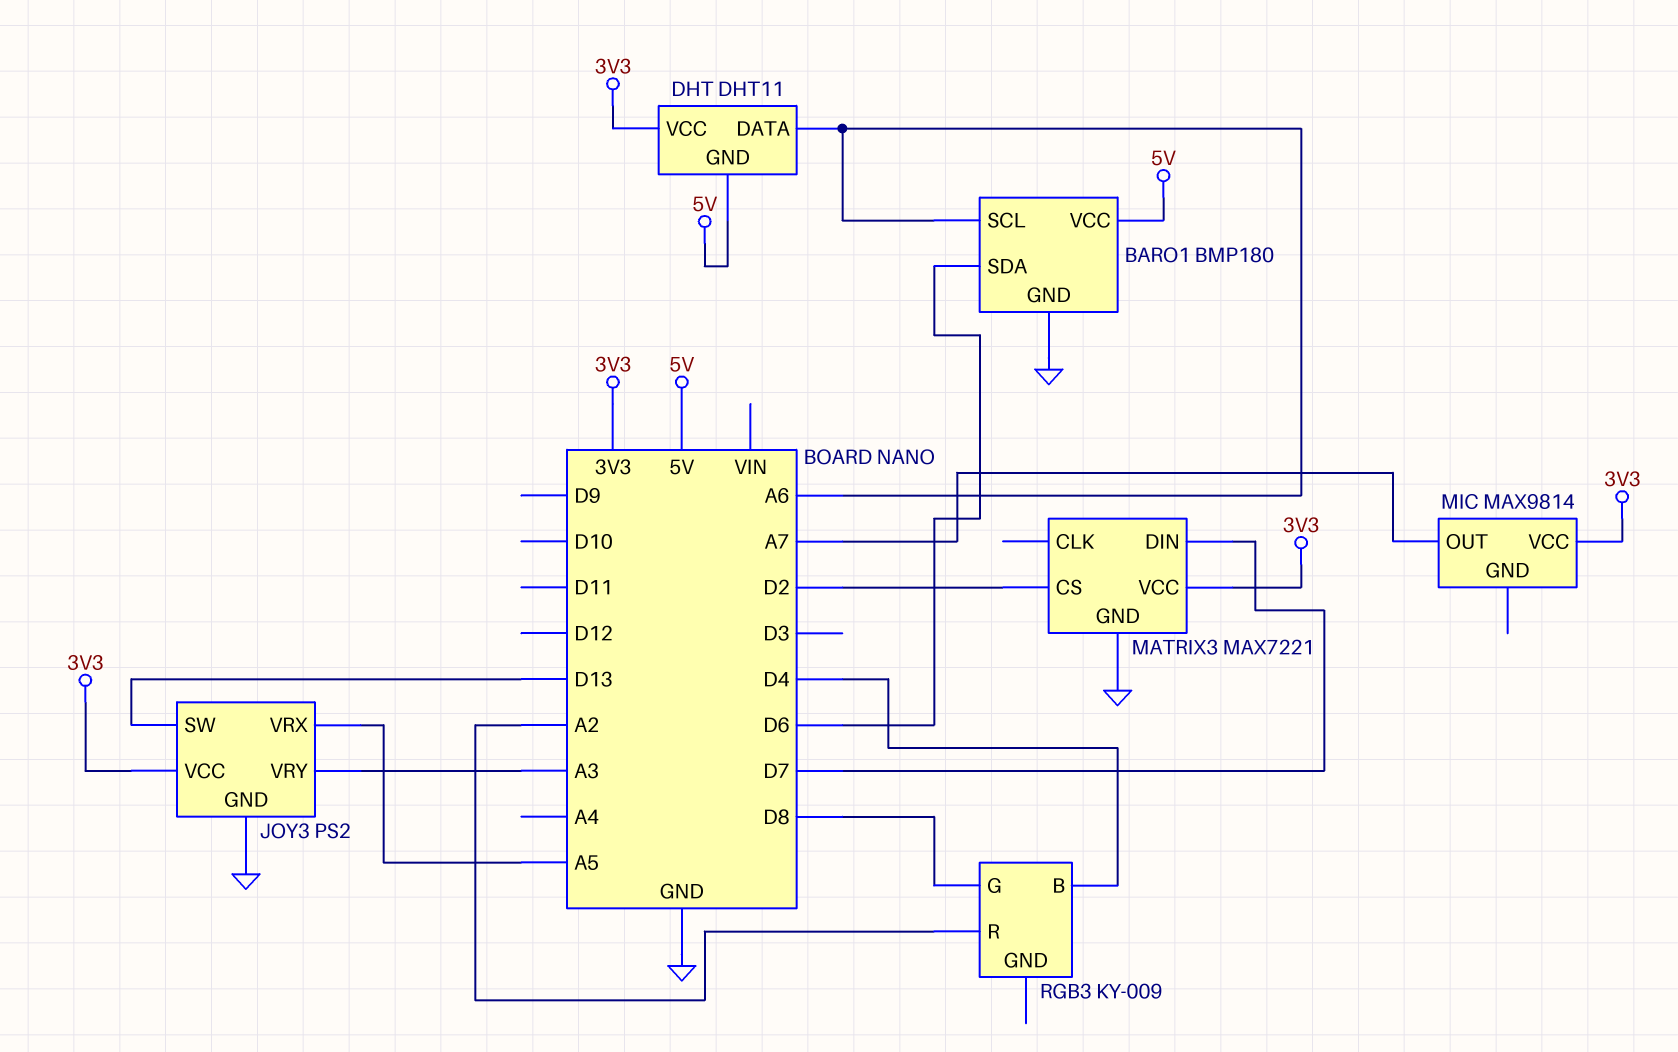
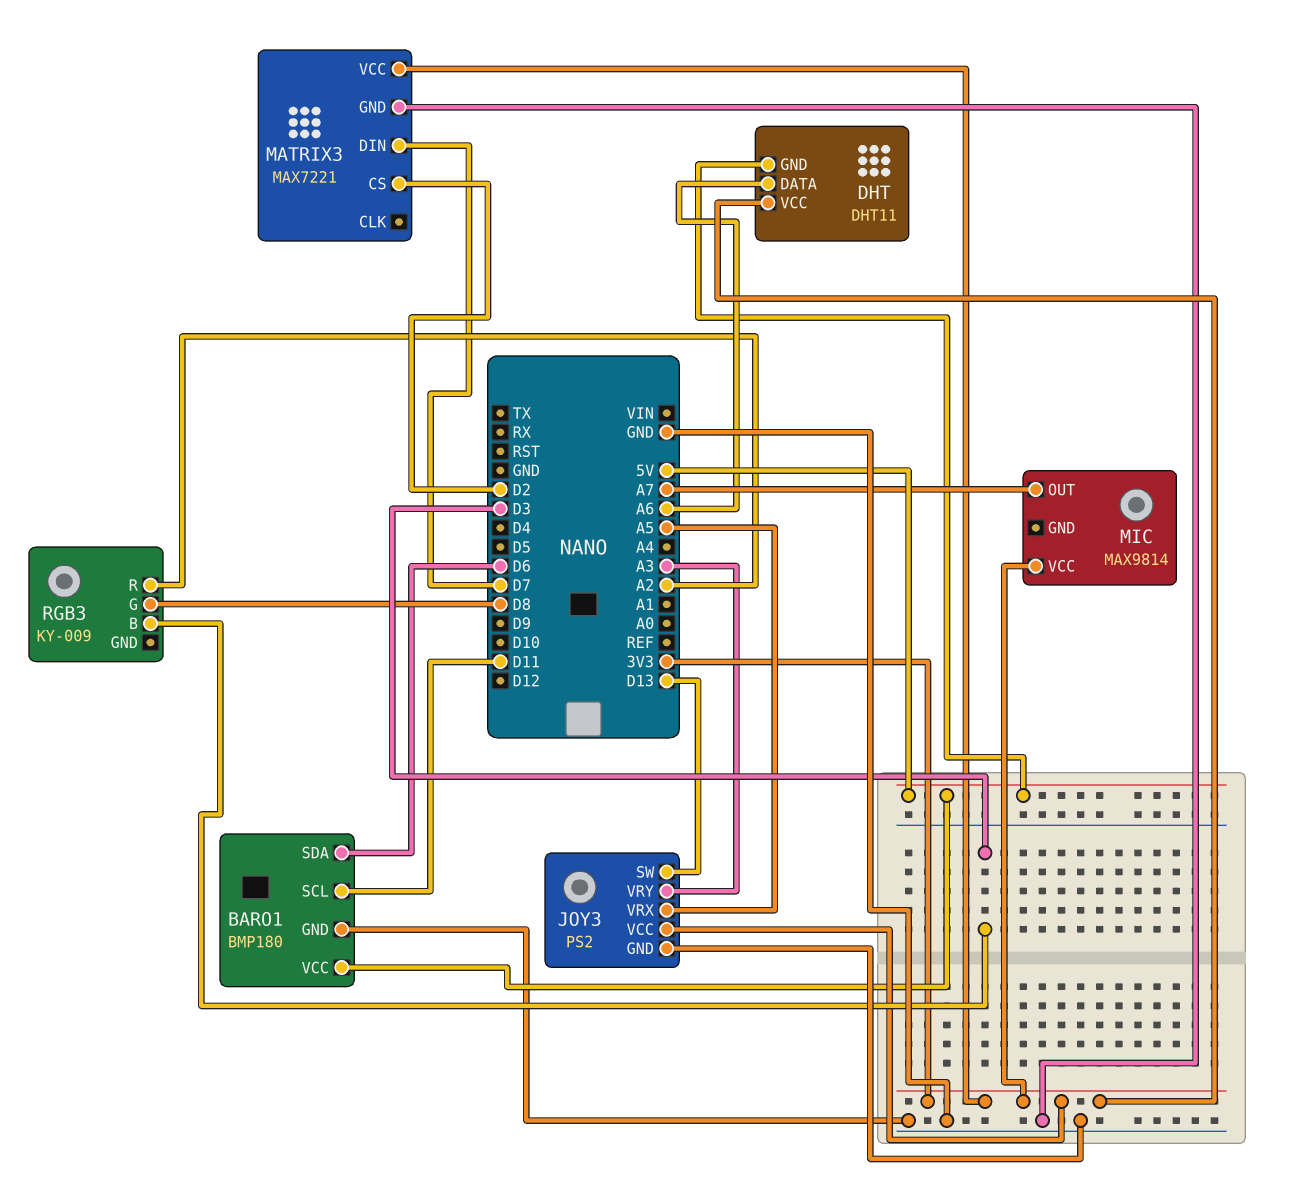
BARO1 pin SCL: A6 -> D11
RGB3 pin B: D4 -> D3

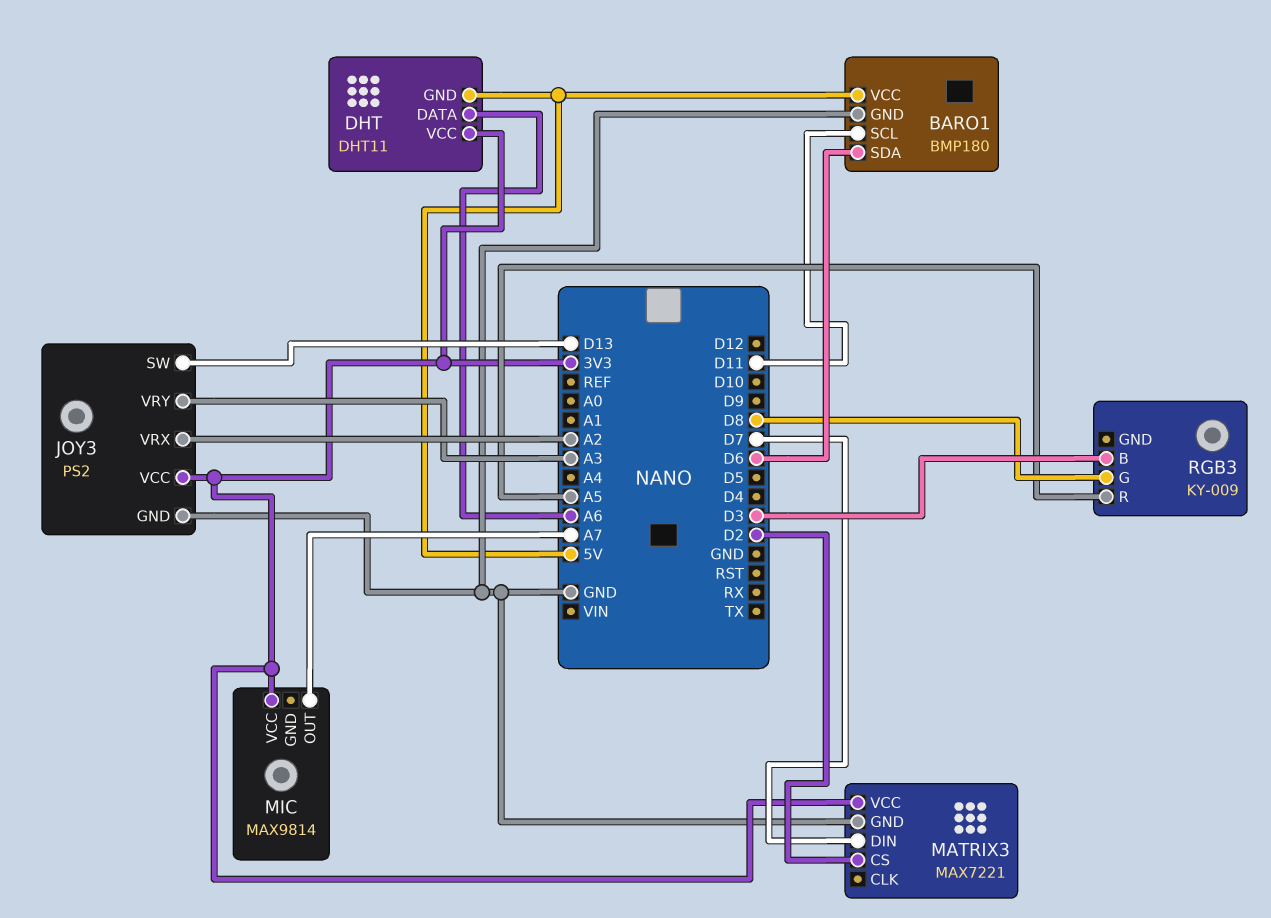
JOY3 pin VRX: A5 -> A2
RGB3 pin R: A2 -> A5

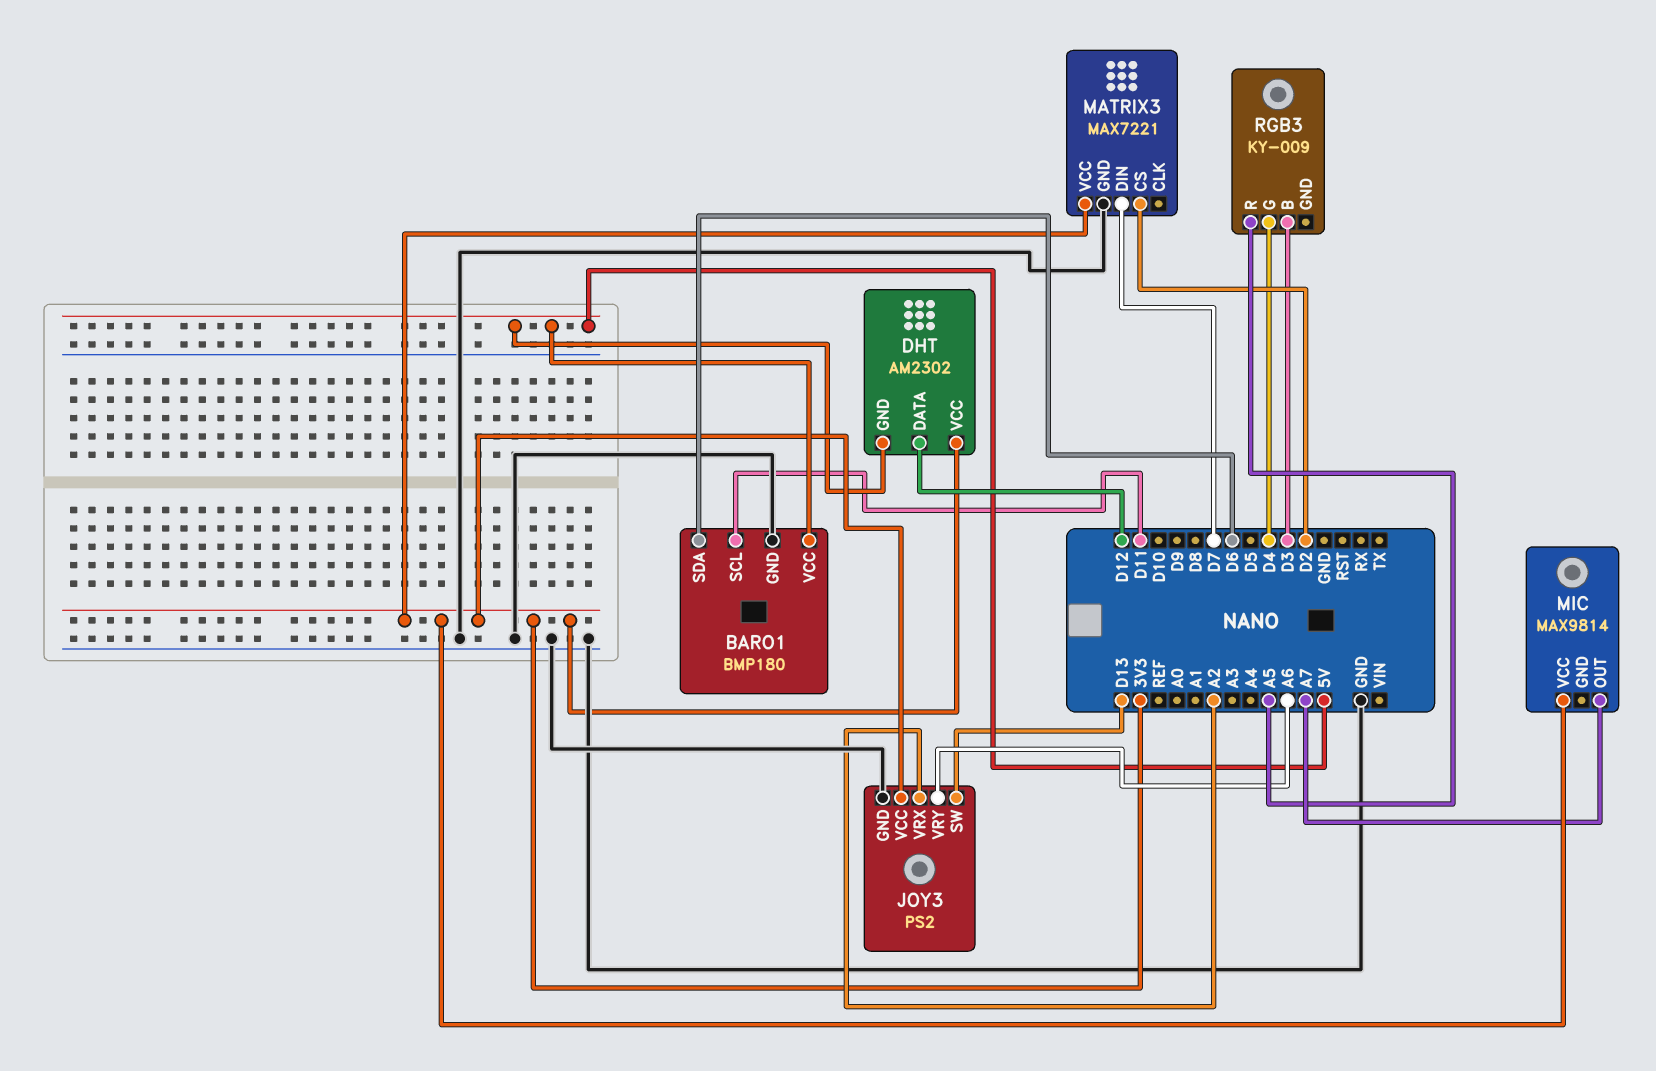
DHT: DHT11 -> AM2302
DHT pin DATA: A6 -> D12
JOY3 pin VRY: A3 -> A6
RGB3 pin G: D8 -> D4

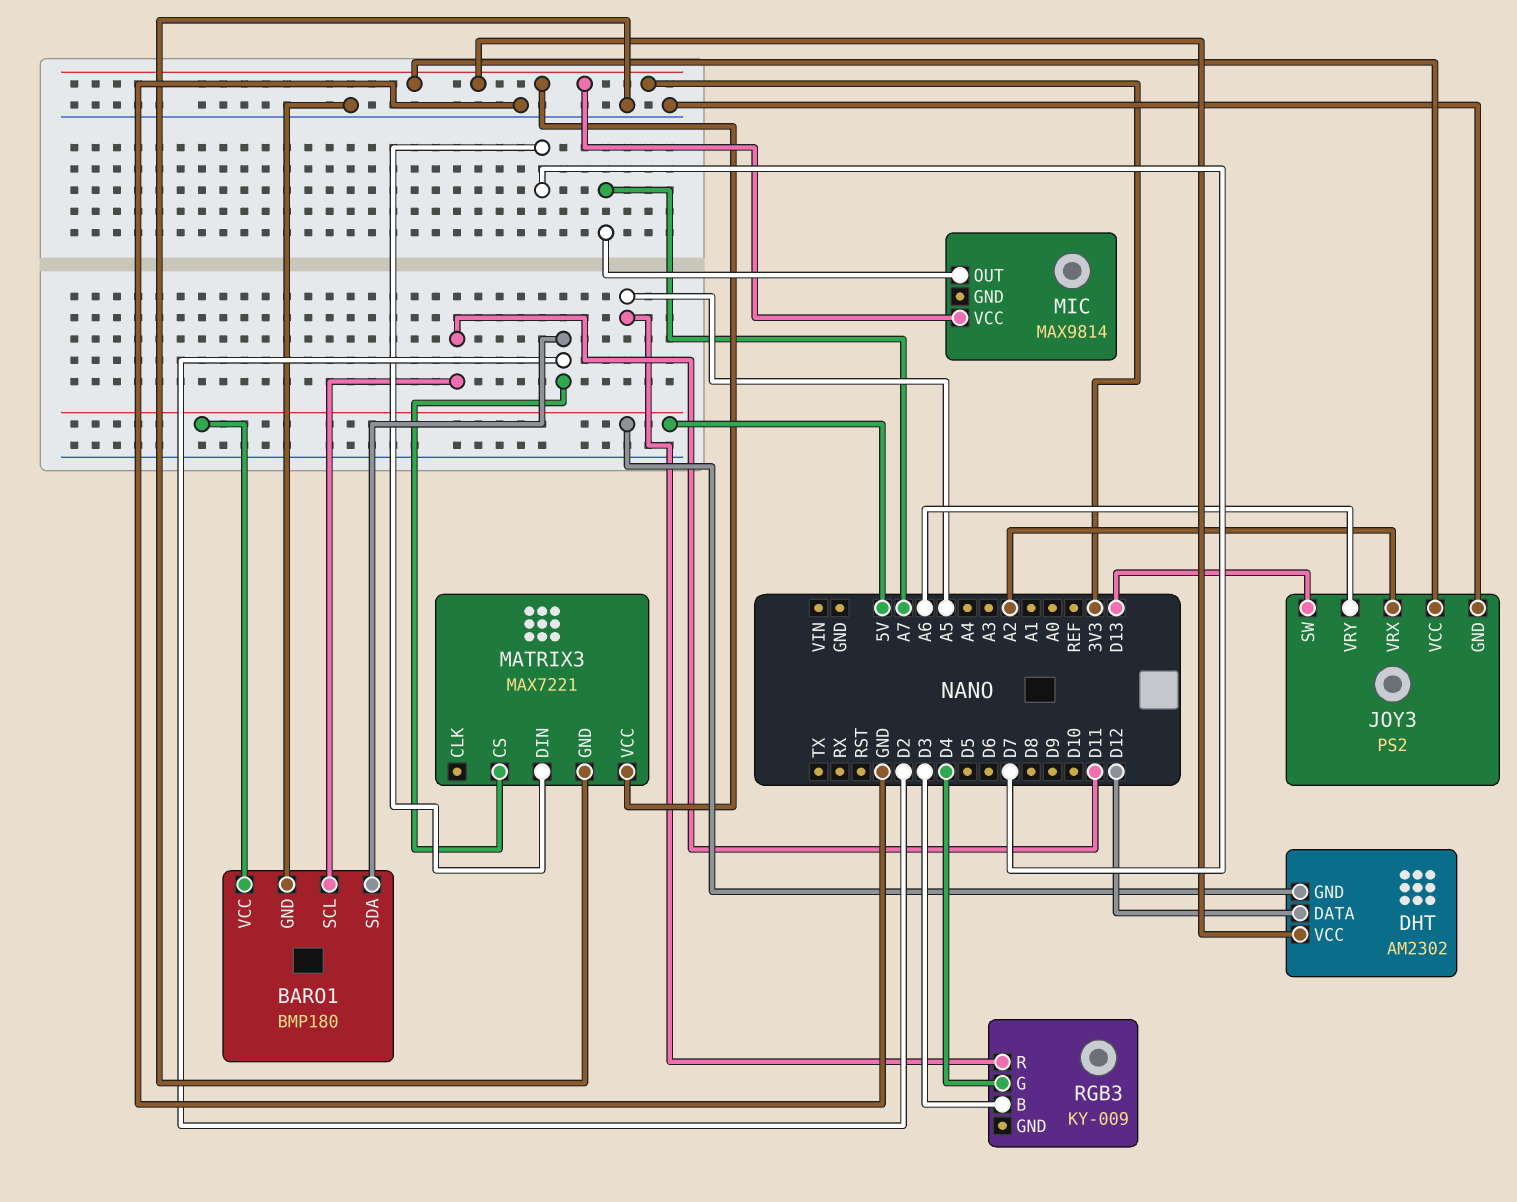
BARO1 pin SDA: D6 -> D2

